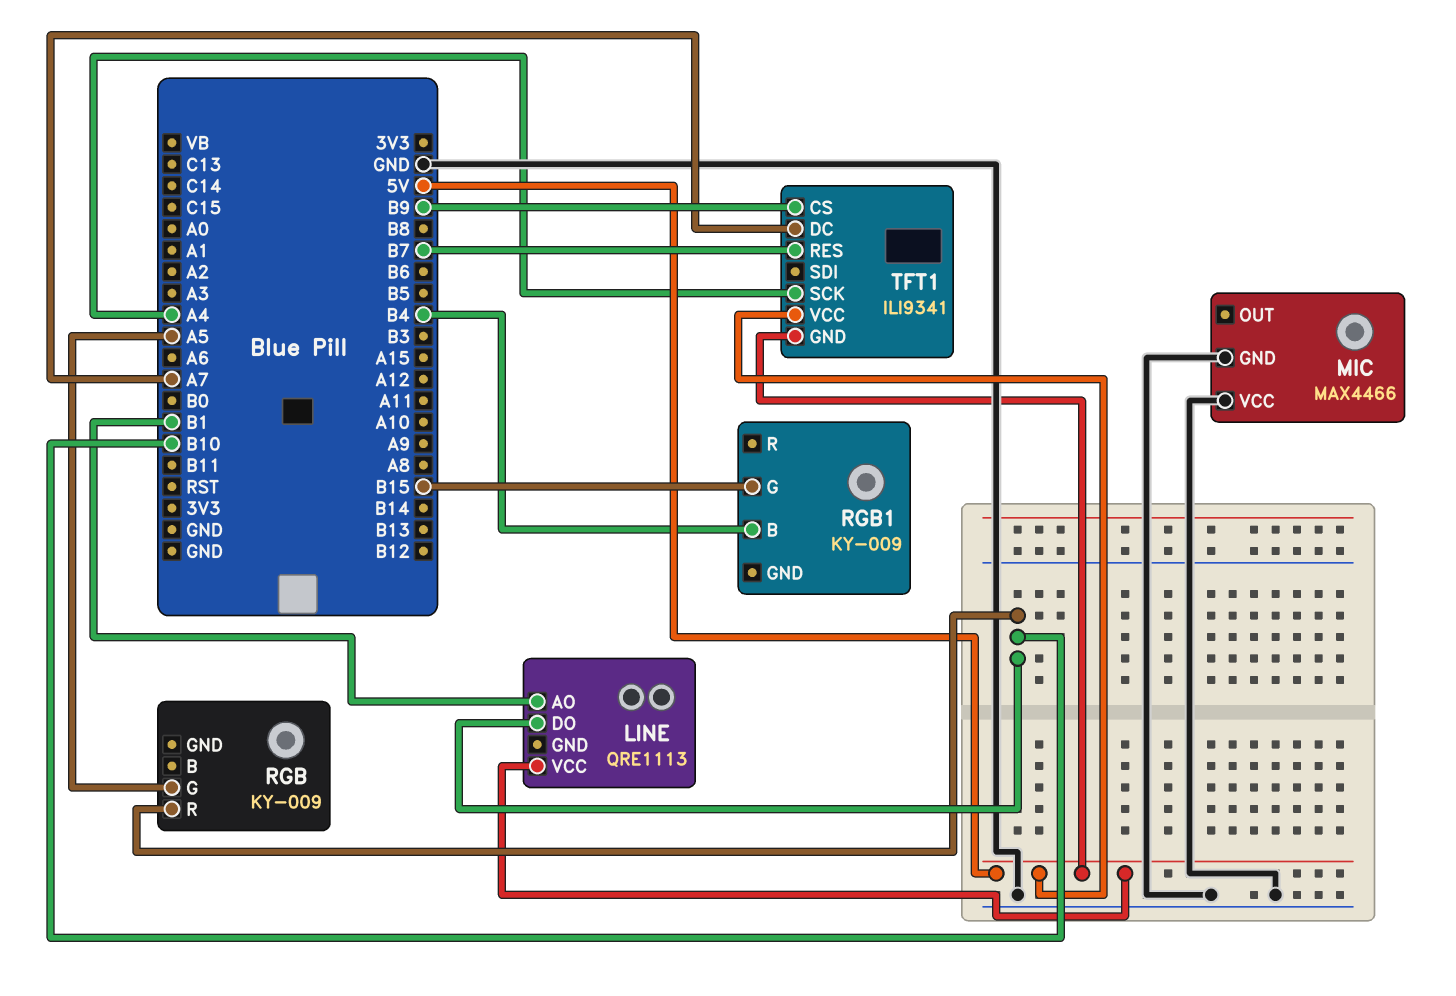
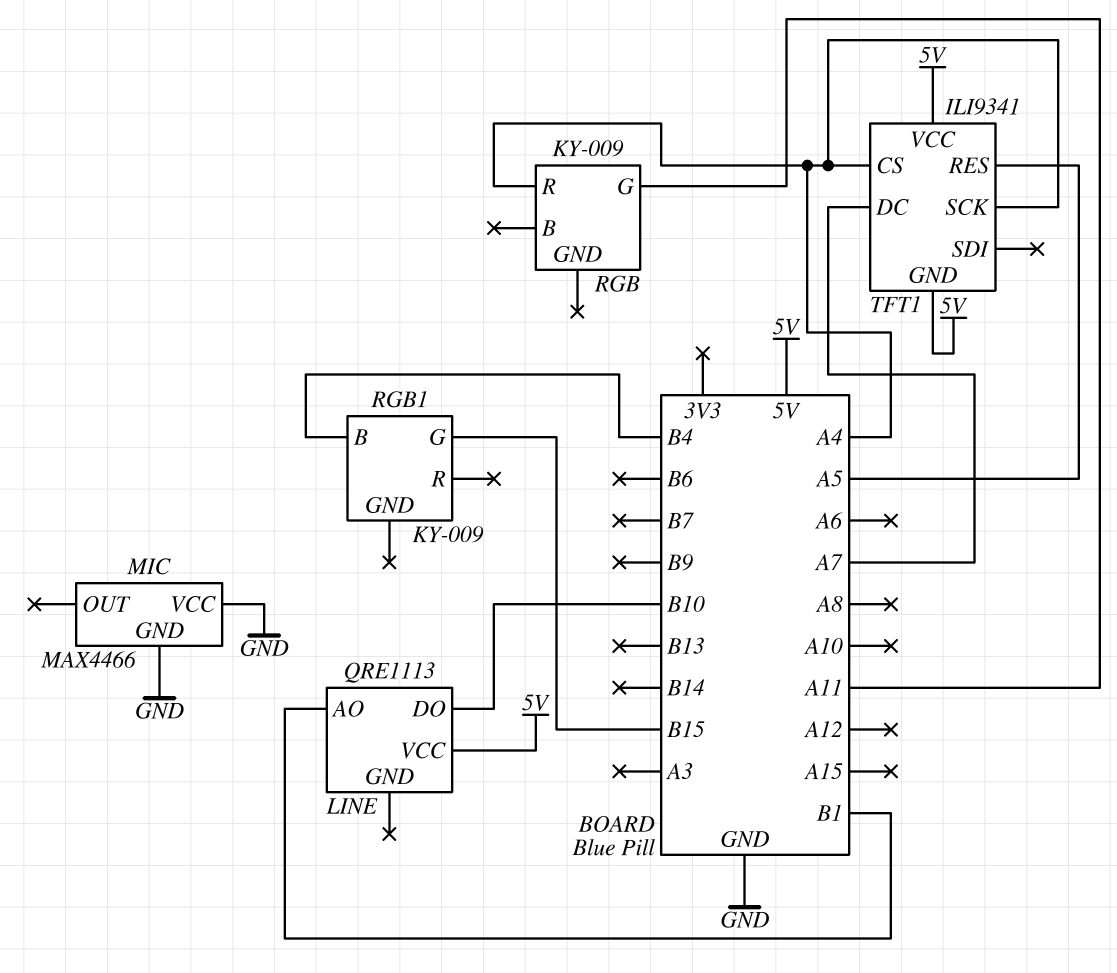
RGB pin G: A5 -> A11
RGB pin R: B10 -> A4
TFT1 pin CS: B9 -> A4
TFT1 pin RES: B7 -> A5

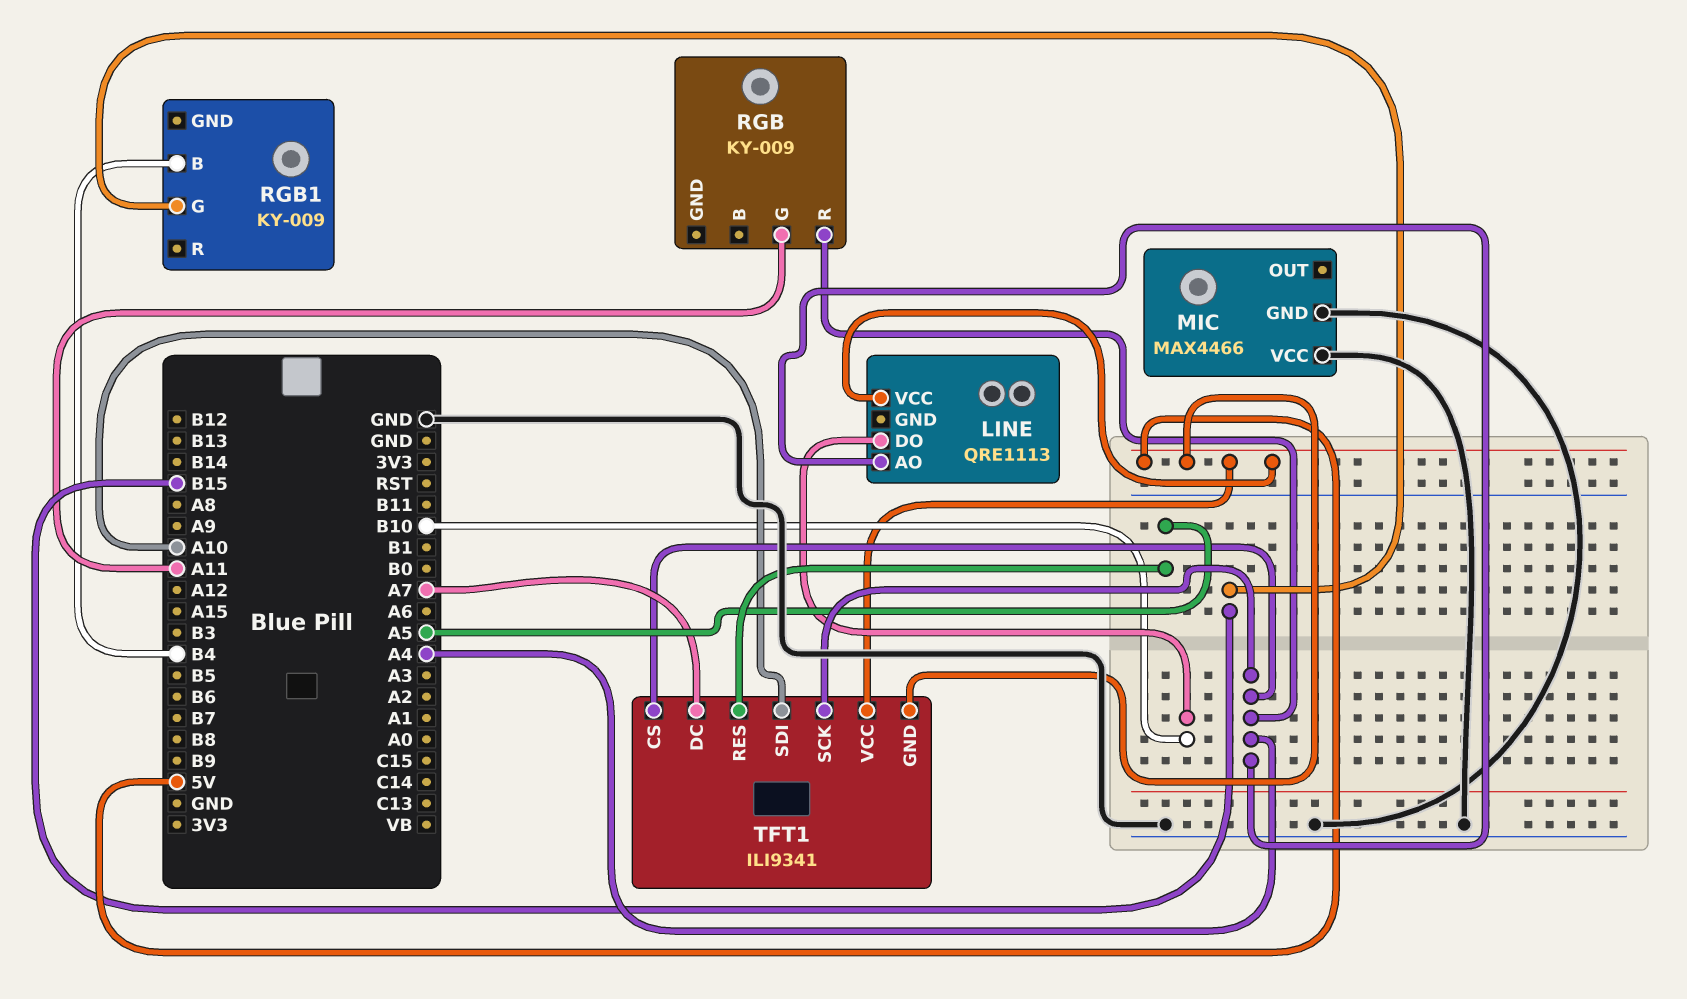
LINE pin AO: B1 -> A4
TFT1 pin SDI: none -> A10

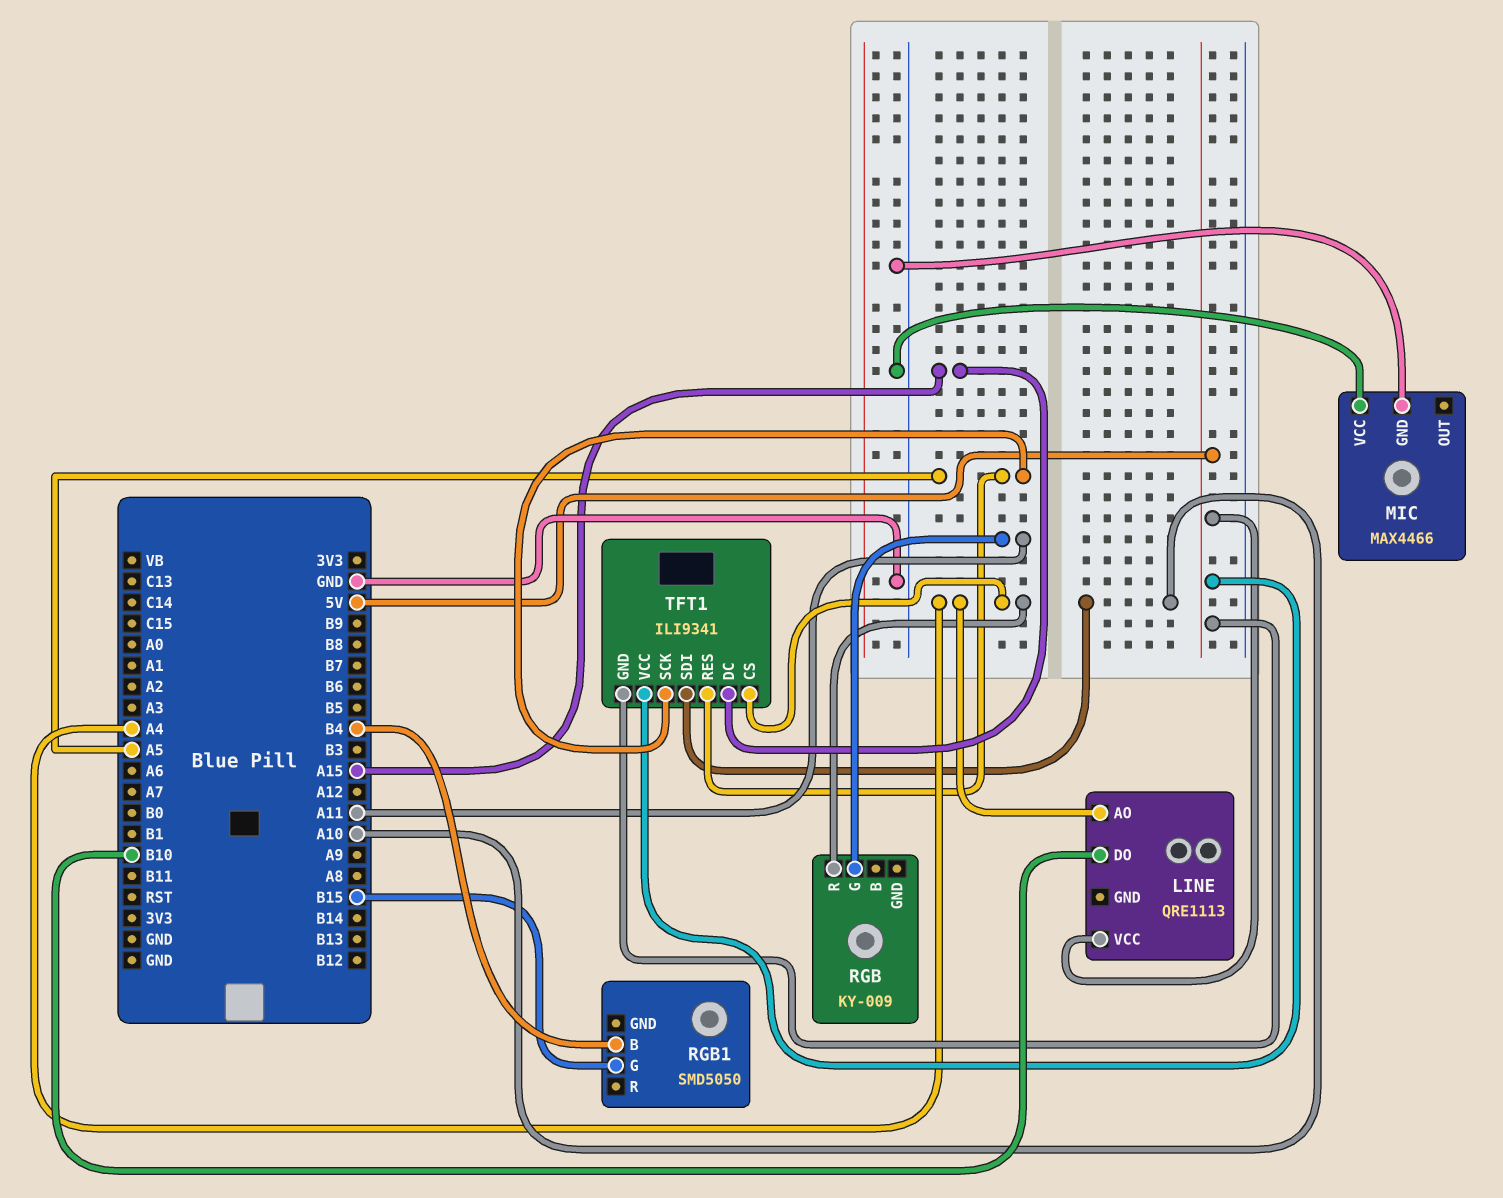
RGB1: KY-009 -> SMD5050
TFT1 pin DC: A7 -> A15
TFT1 pin SCK: A4 -> A5

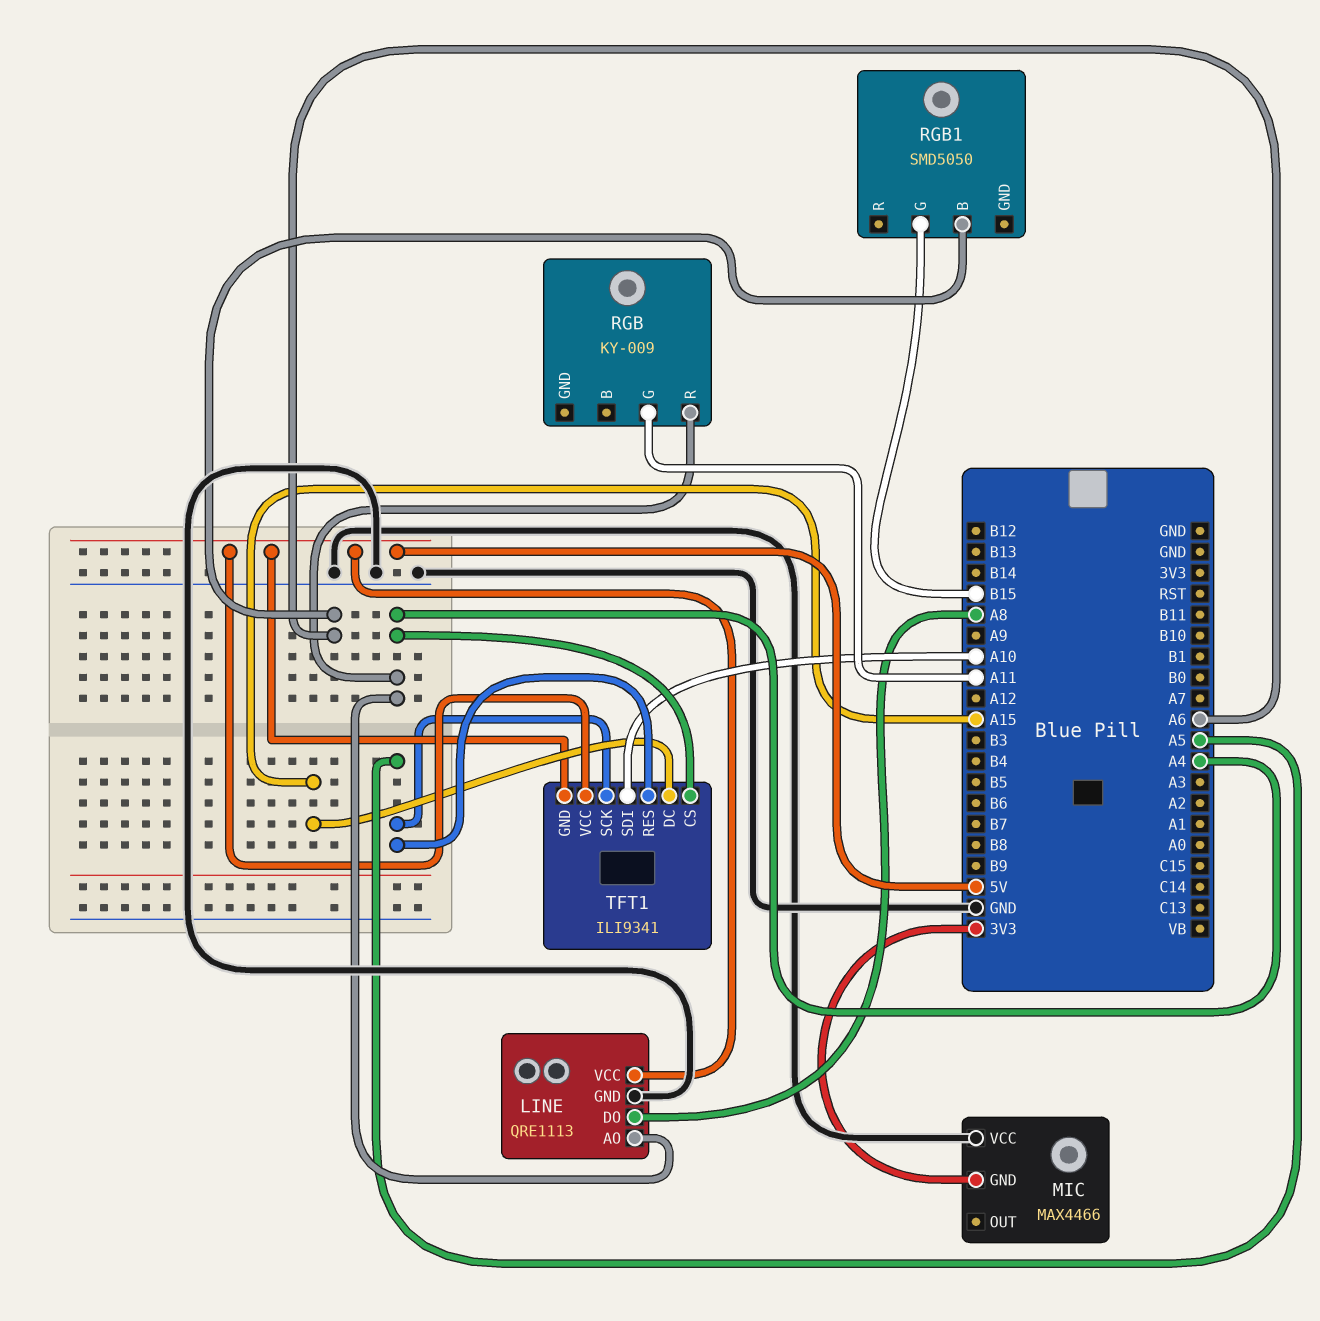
LINE pin DO: B10 -> A8
LINE pin GND: none -> GND
MIC pin GND: GND -> 3V3
RGB1 pin B: B4 -> A6

